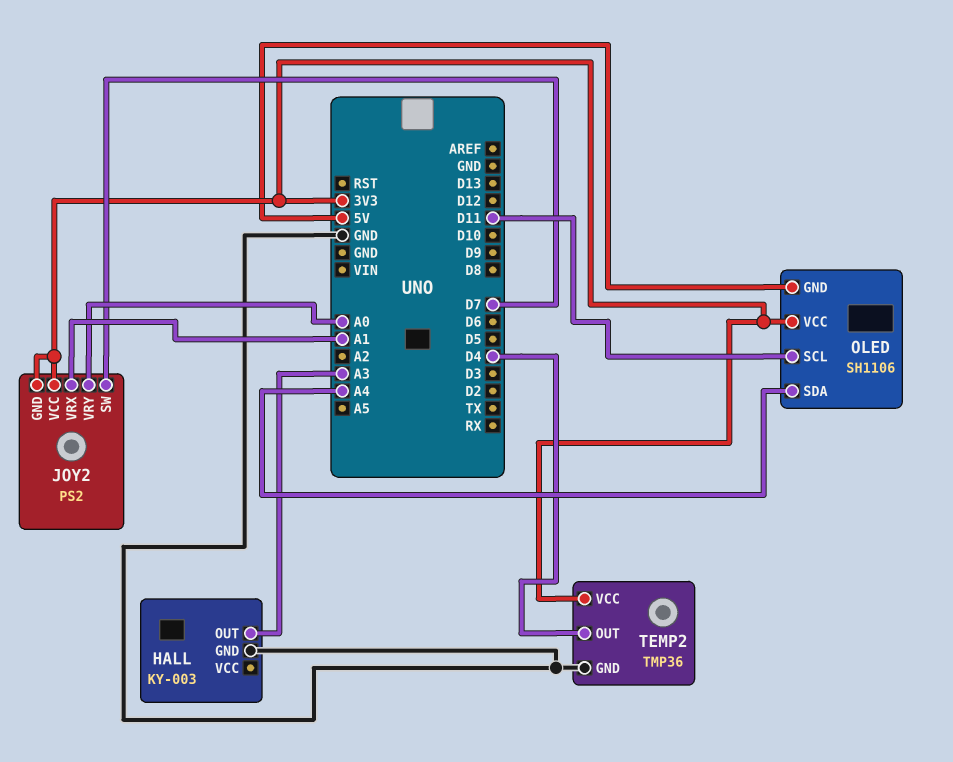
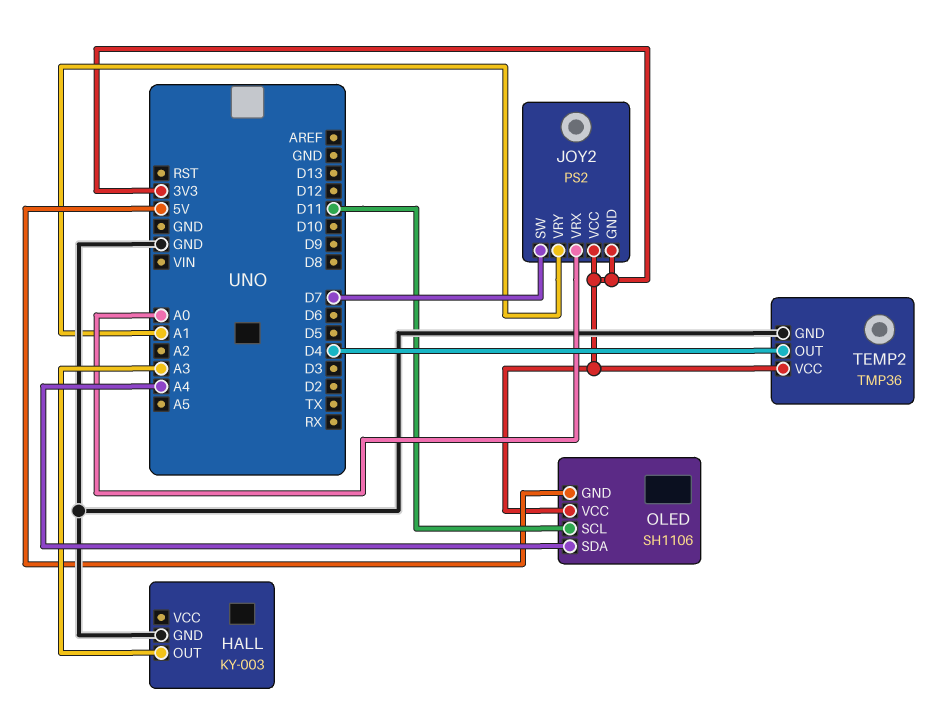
JOY2 pin VRX: A1 -> A0
JOY2 pin VRY: A0 -> A1

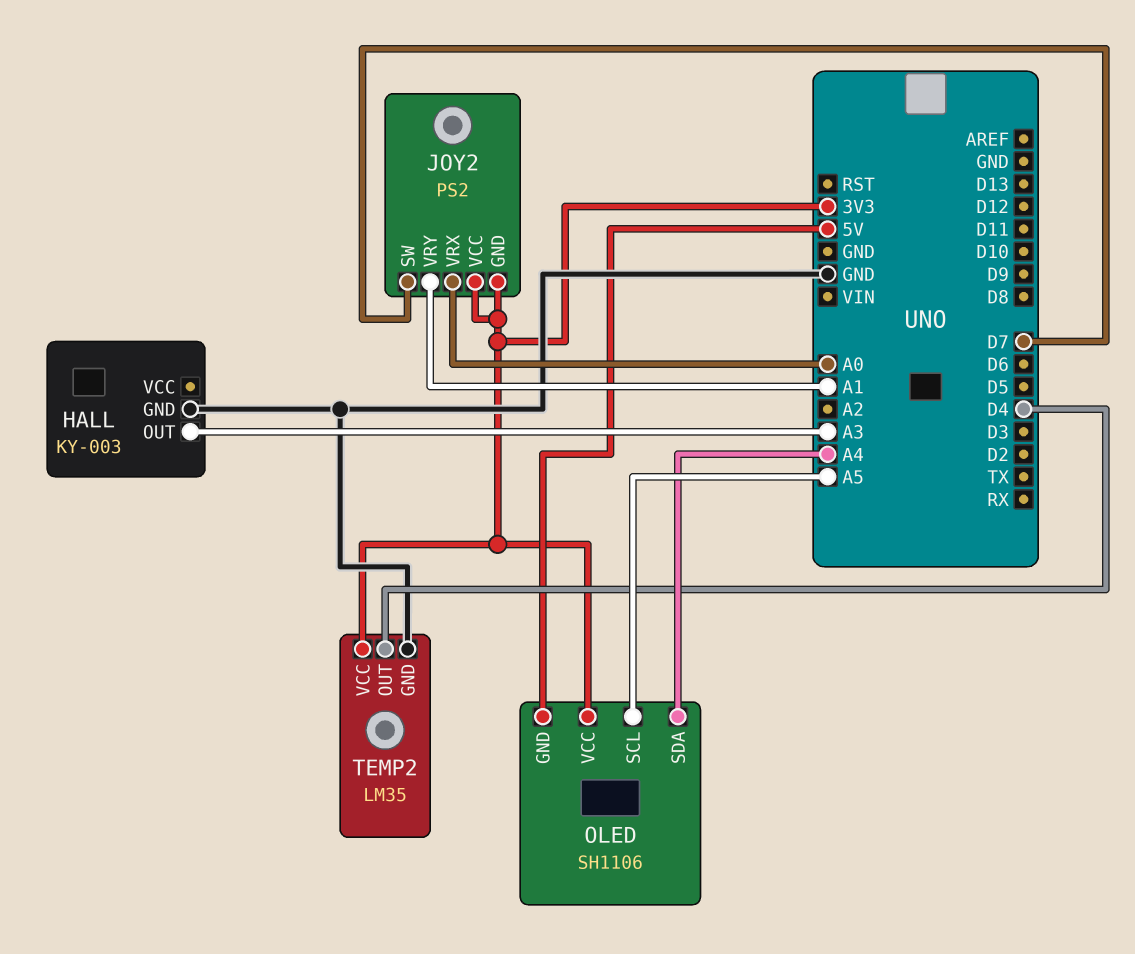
OLED pin SCL: D11 -> A5
TEMP2: TMP36 -> LM35

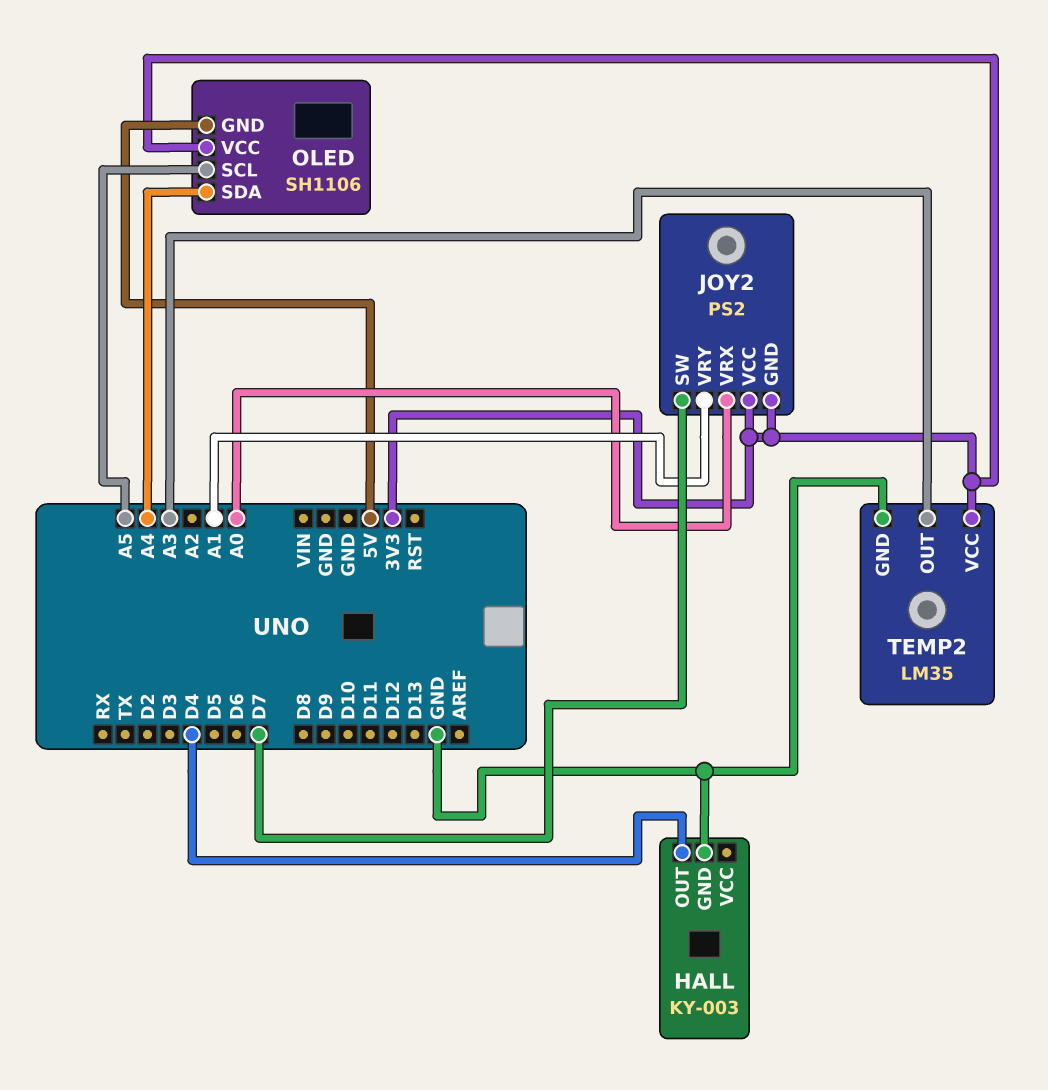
HALL pin OUT: A3 -> D4
TEMP2 pin OUT: D4 -> A3

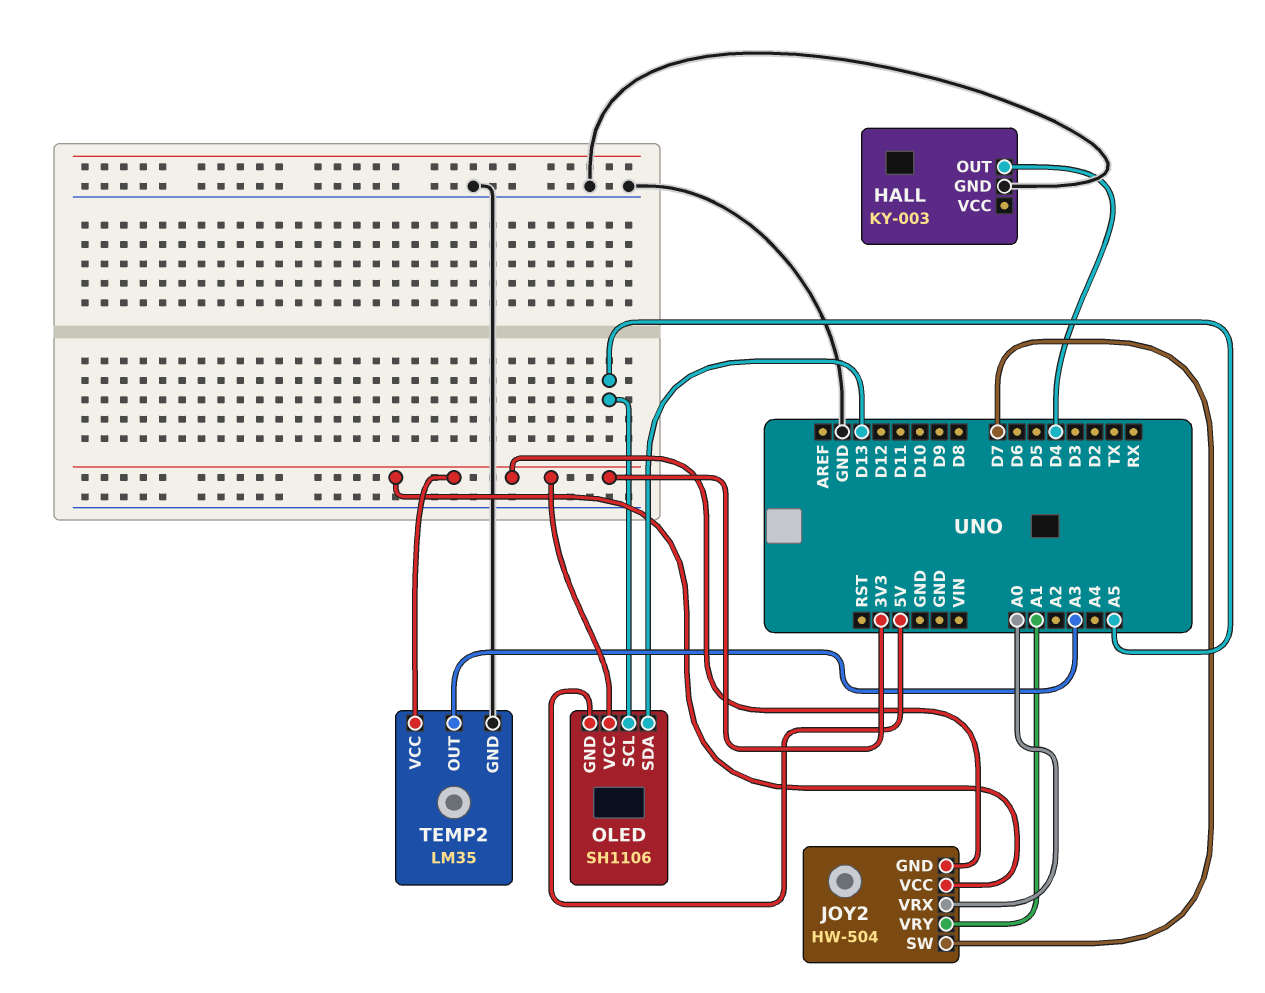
JOY2: PS2 -> HW-504
OLED pin SDA: A4 -> D13

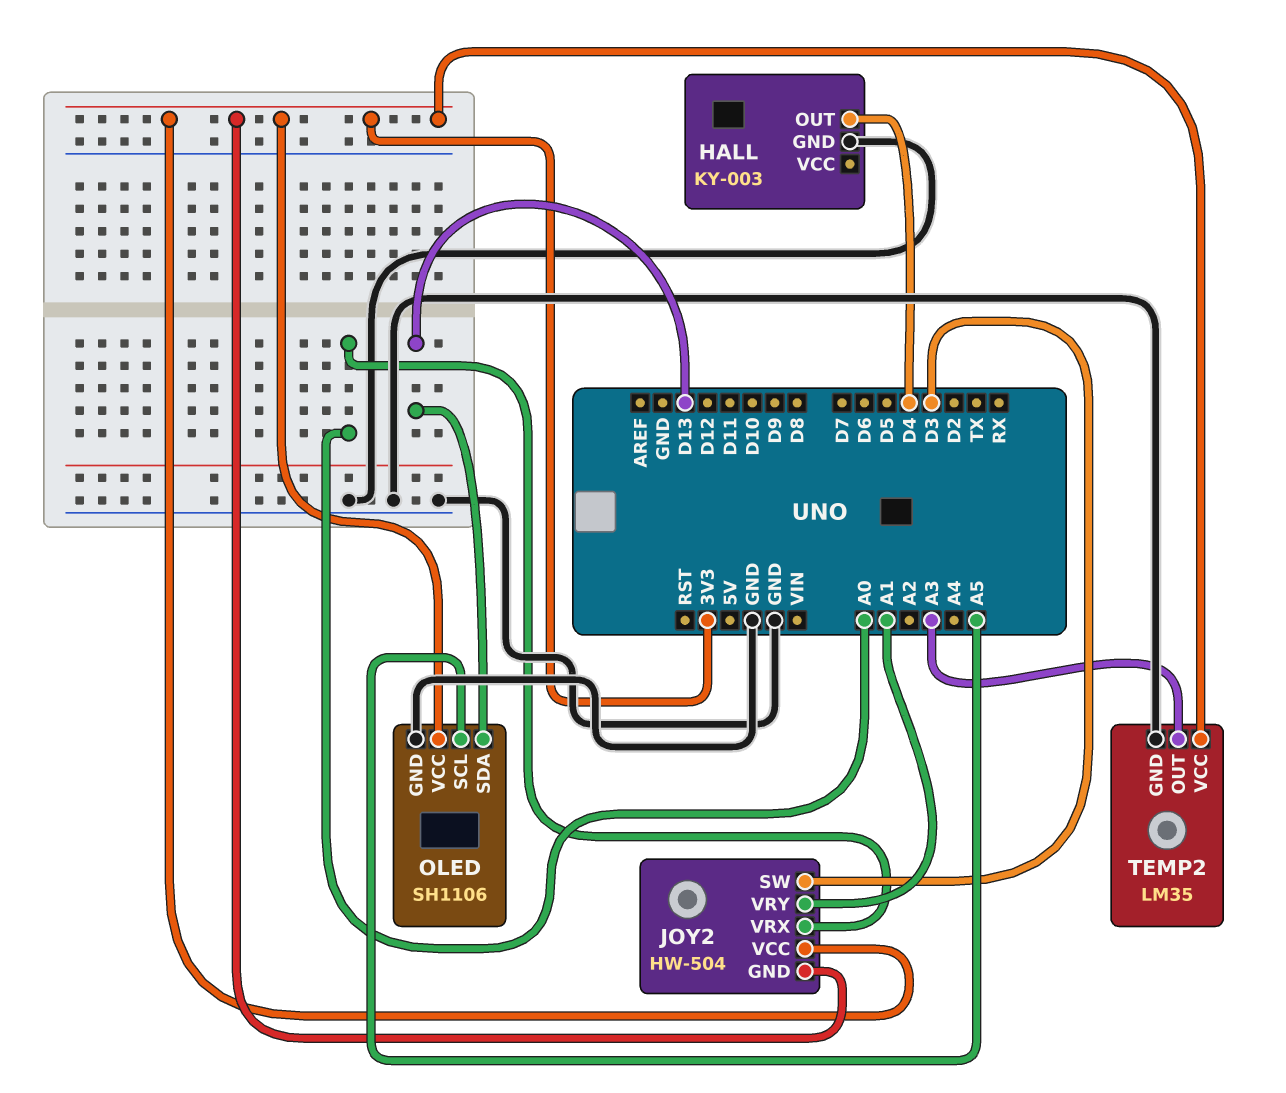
JOY2 pin SW: D7 -> D3
OLED pin GND: 5V -> GND

